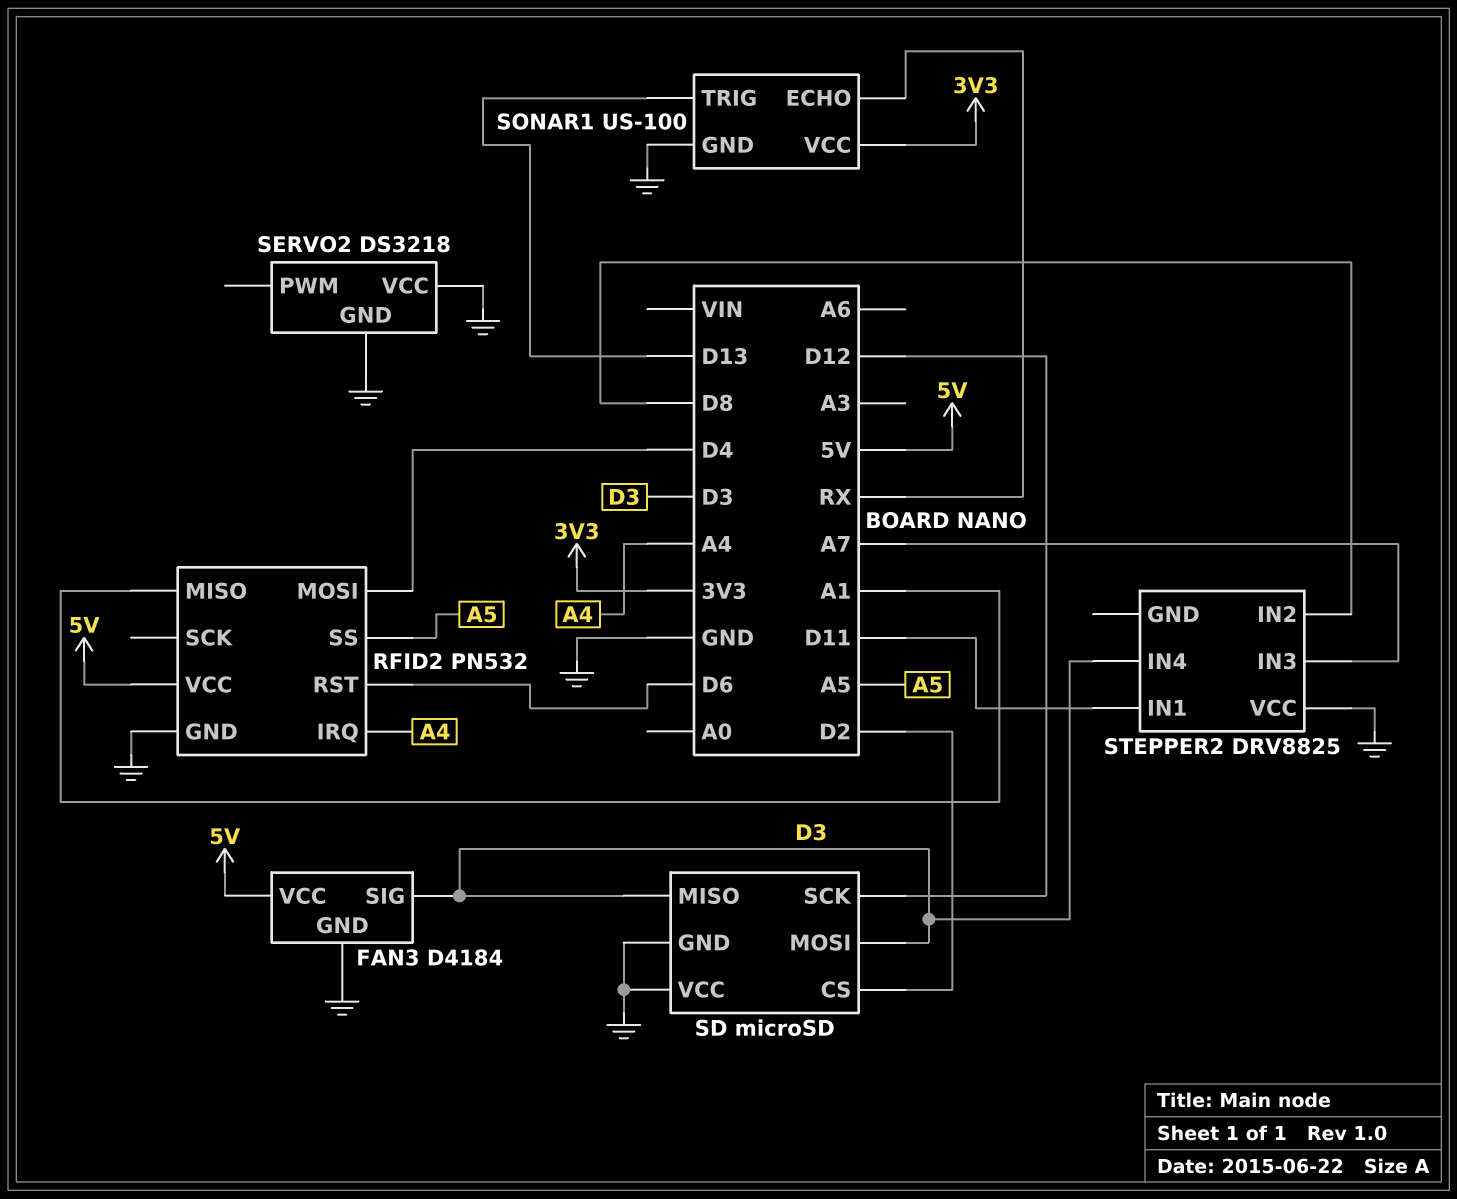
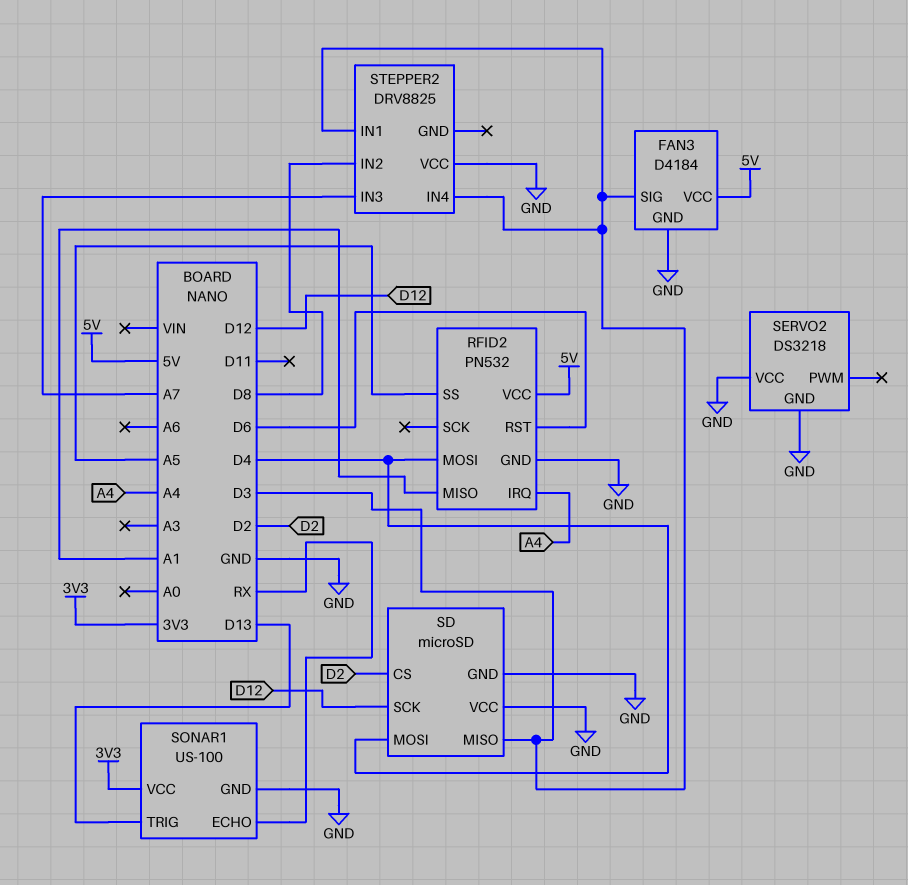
SD pin MOSI: D3 -> D4
STEPPER2 pin IN1: D11 -> D3

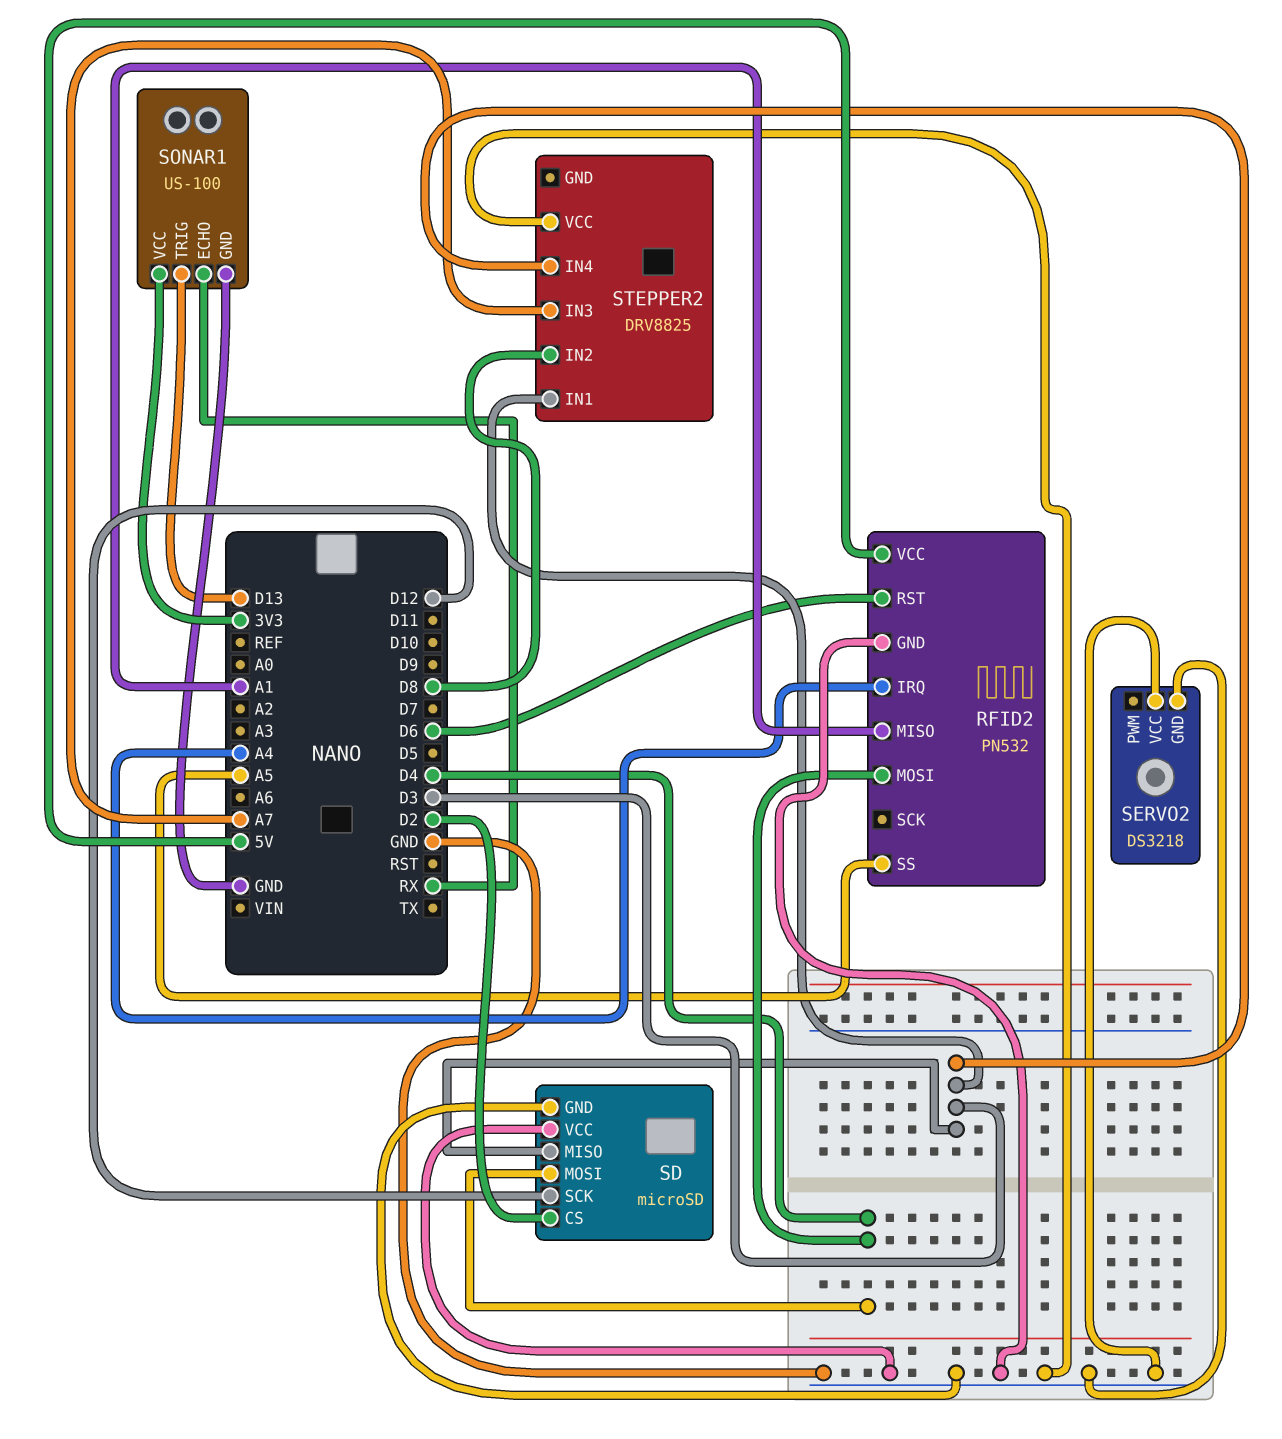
FAN3: D4184 -> none
FAN3 pin GND: GND -> none
FAN3 pin SIG: D3 -> none
FAN3 pin VCC: 5V -> none

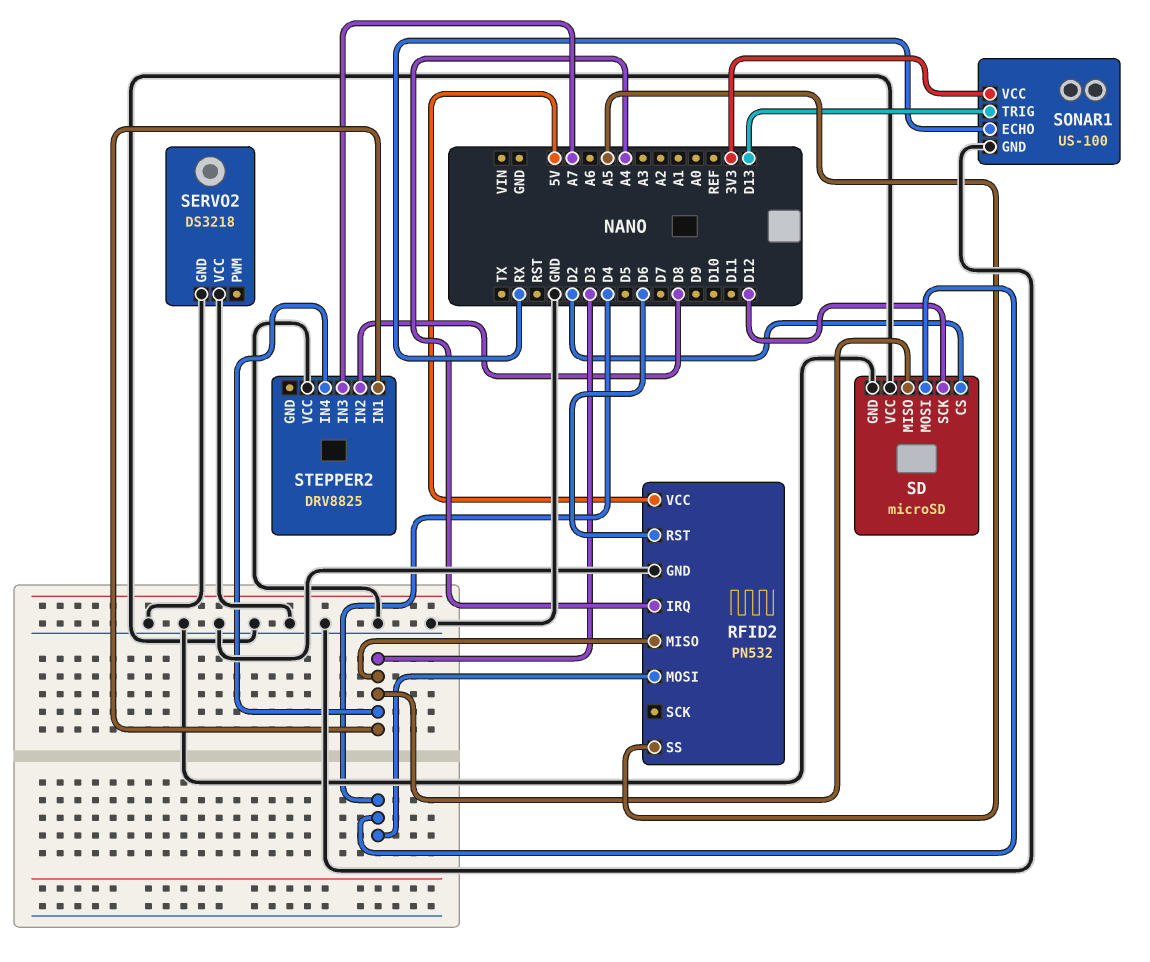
RFID2 pin MISO: A1 -> D3

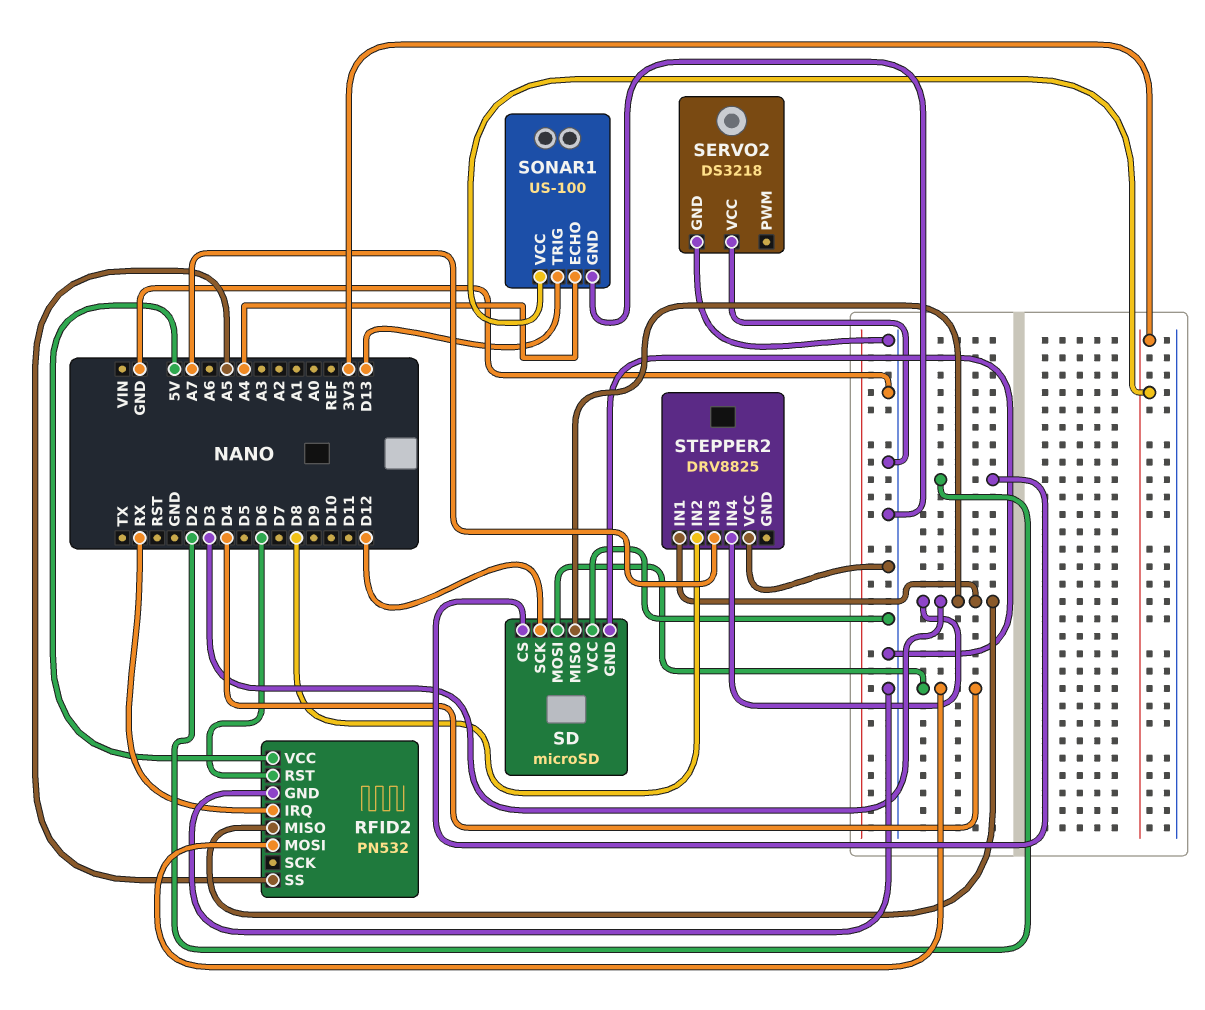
RFID2 pin IRQ: A4 -> RX
SONAR1 pin ECHO: RX -> A4

